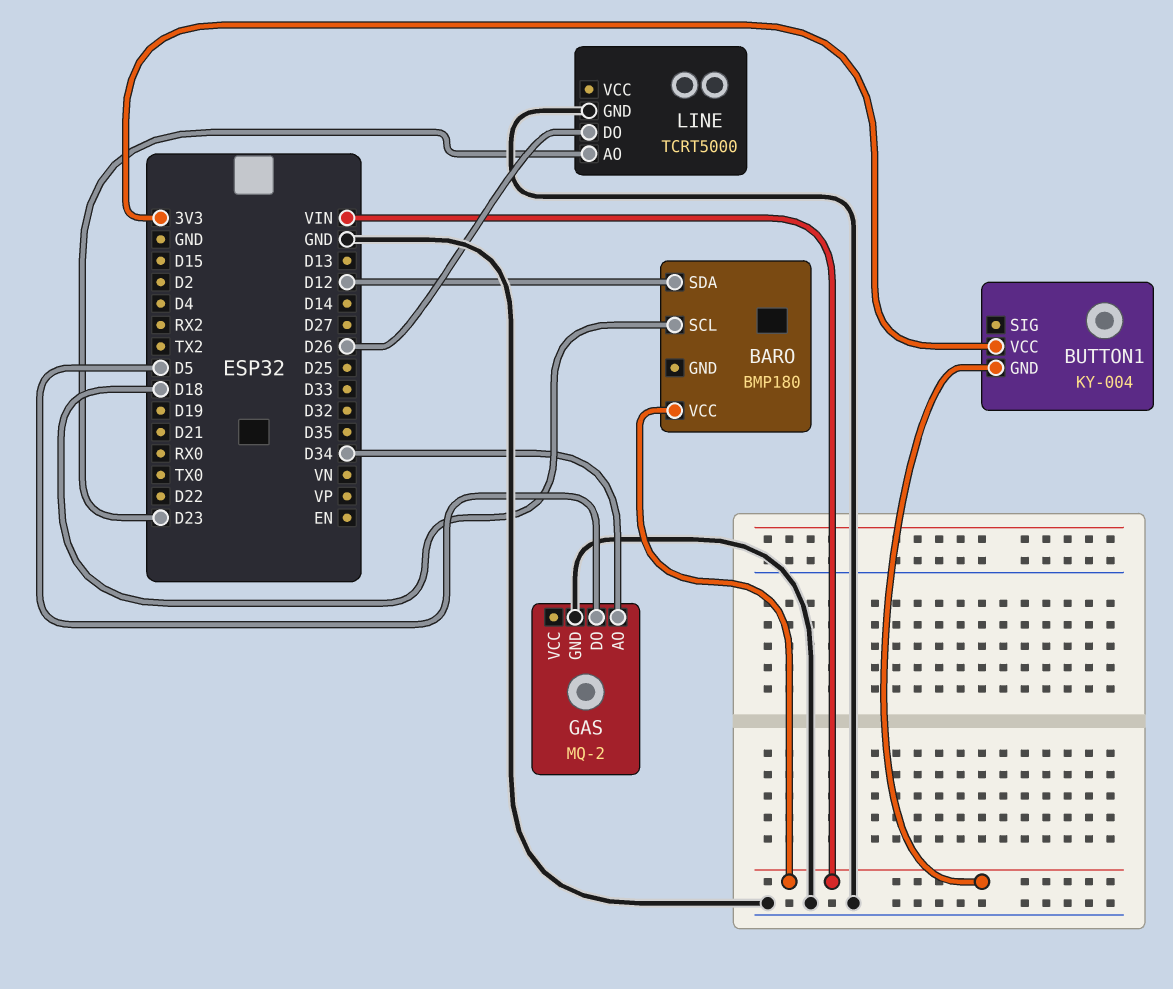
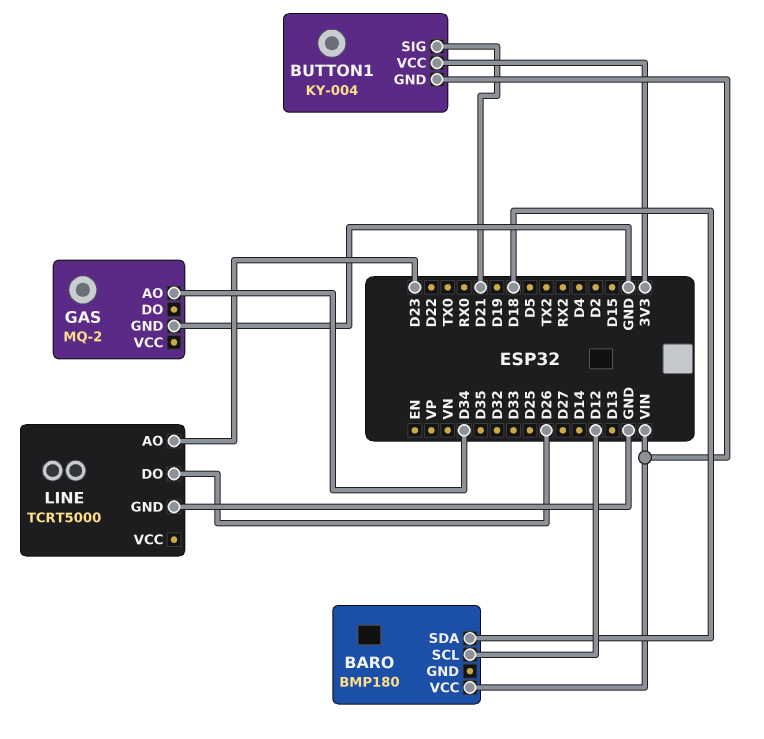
BARO pin SCL: D18 -> D12
BARO pin SDA: D12 -> D18
BUTTON1 pin SIG: none -> D21
GAS pin DO: D5 -> none

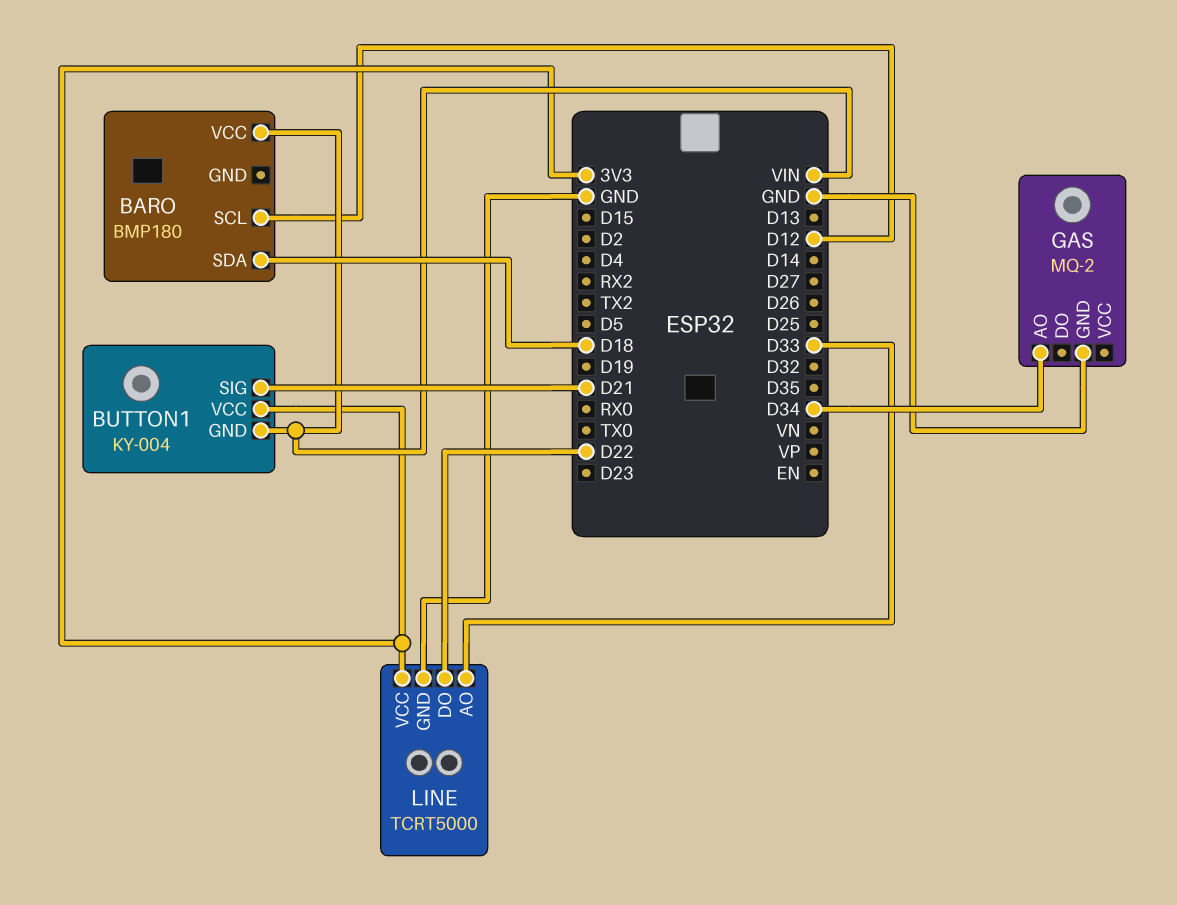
LINE pin AO: D23 -> D33
LINE pin DO: D26 -> D22
LINE pin VCC: none -> 3V3

